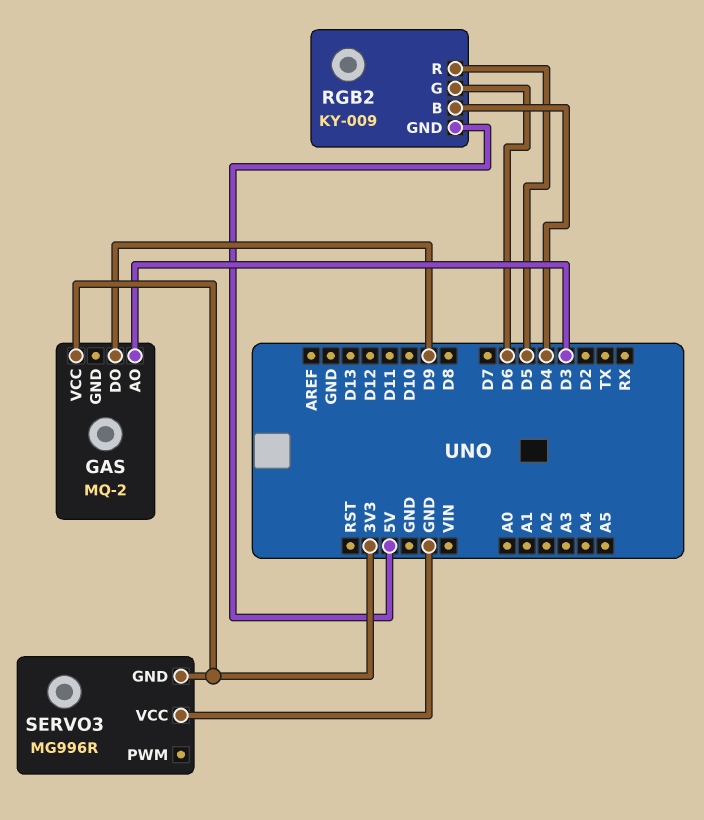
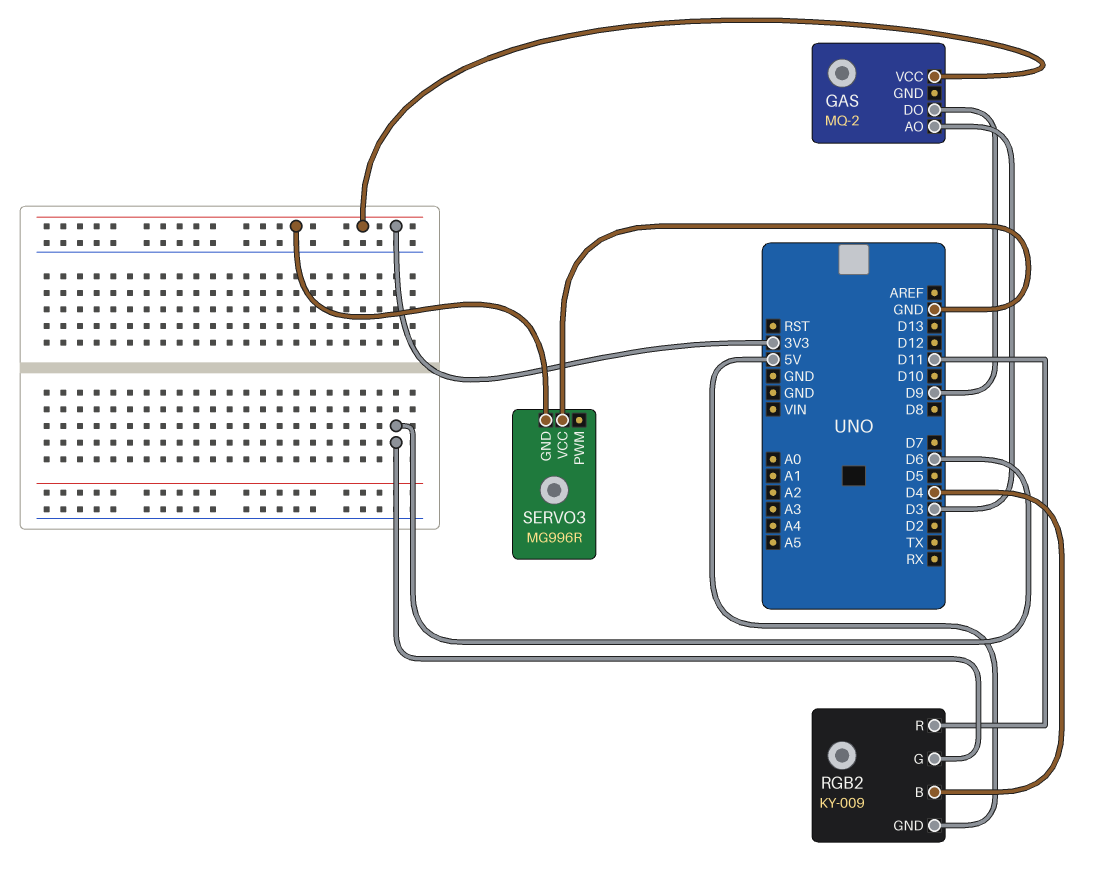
RGB2 pin R: D5 -> D11

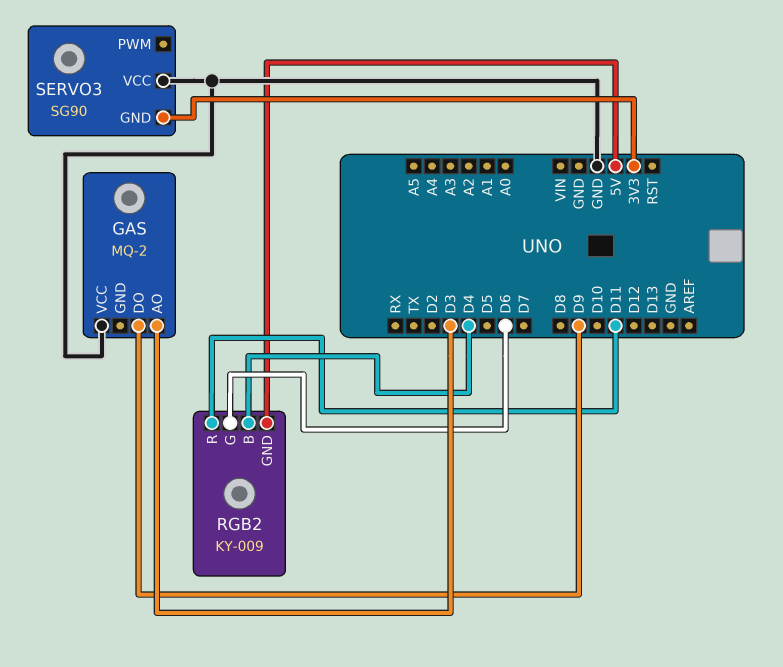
GAS pin VCC: 3V3 -> GND
SERVO3: MG996R -> SG90

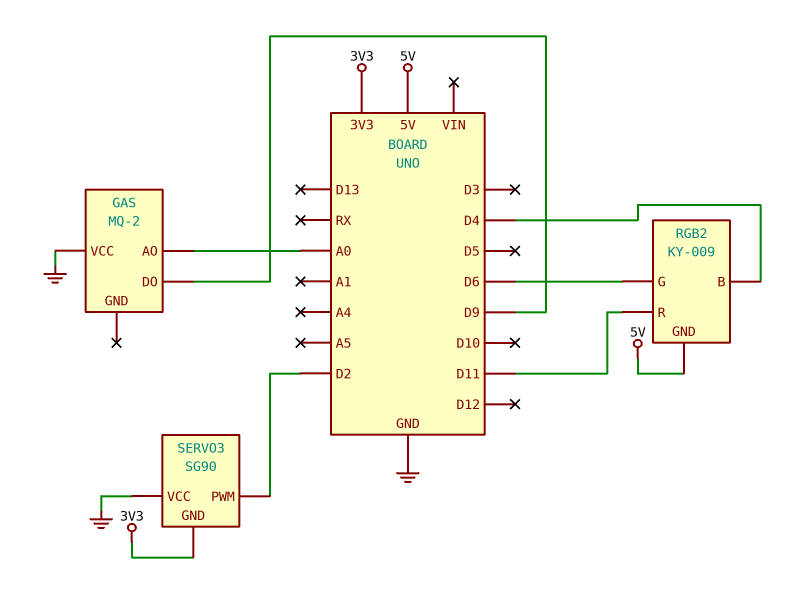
GAS pin AO: D3 -> A0
SERVO3 pin PWM: none -> D2

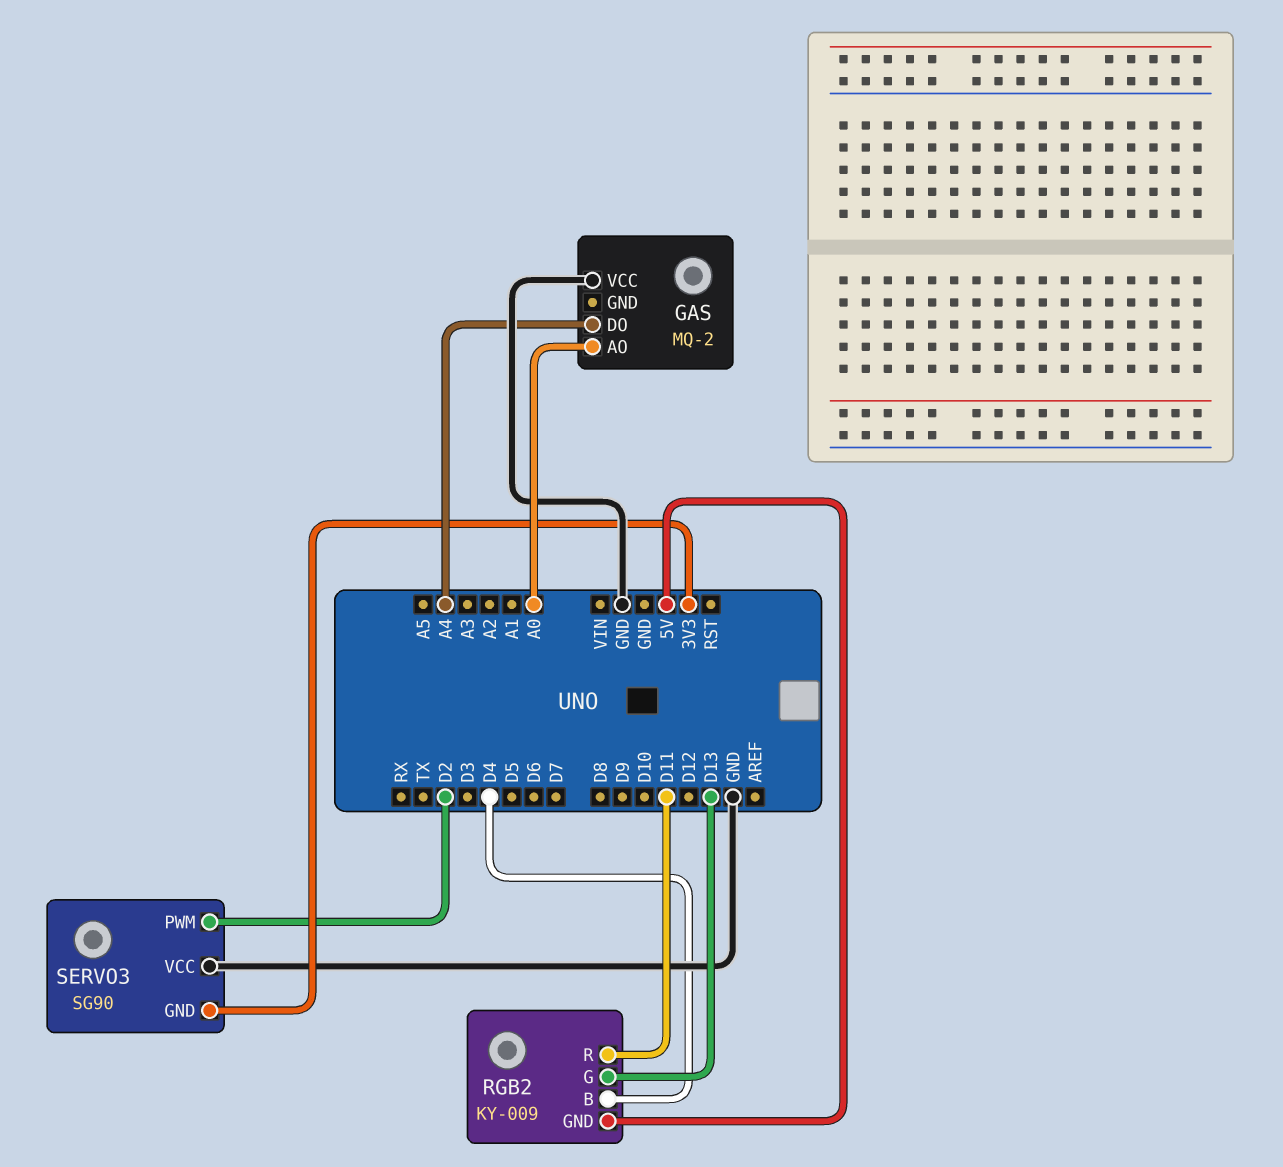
GAS pin DO: D9 -> A4
RGB2 pin G: D6 -> D13

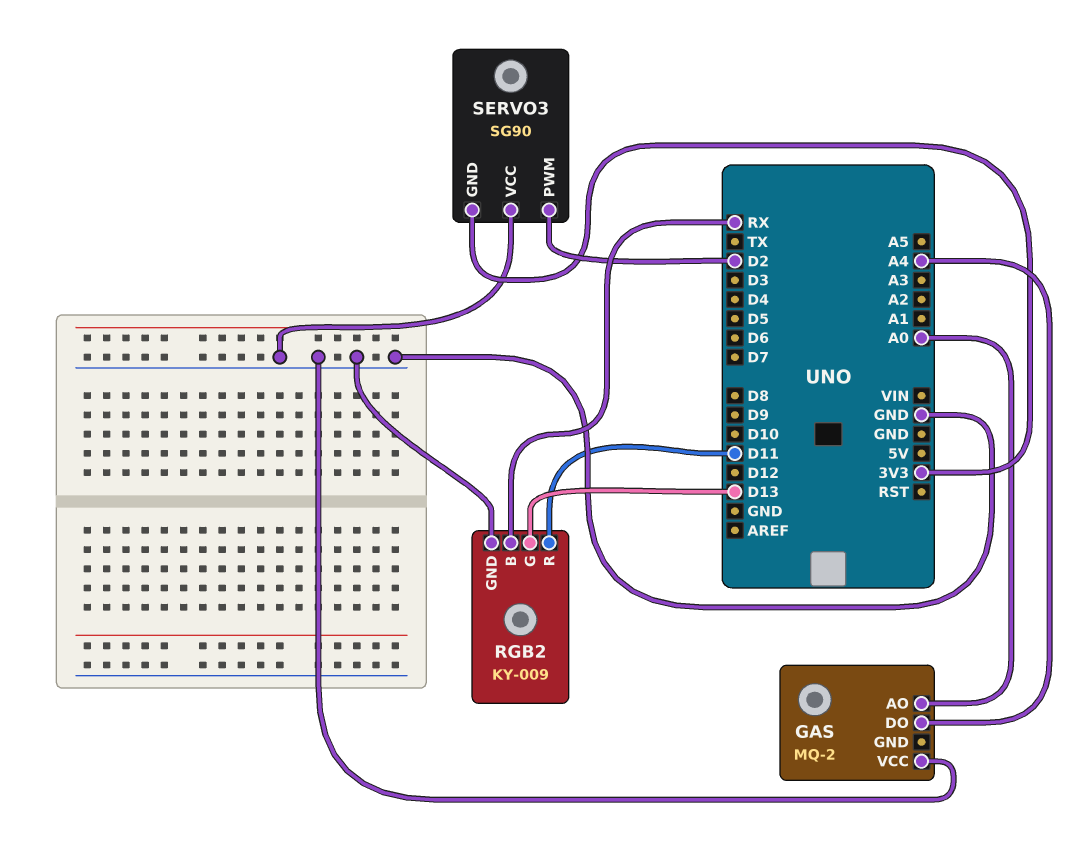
RGB2 pin B: D4 -> RX
RGB2 pin GND: 5V -> GND

